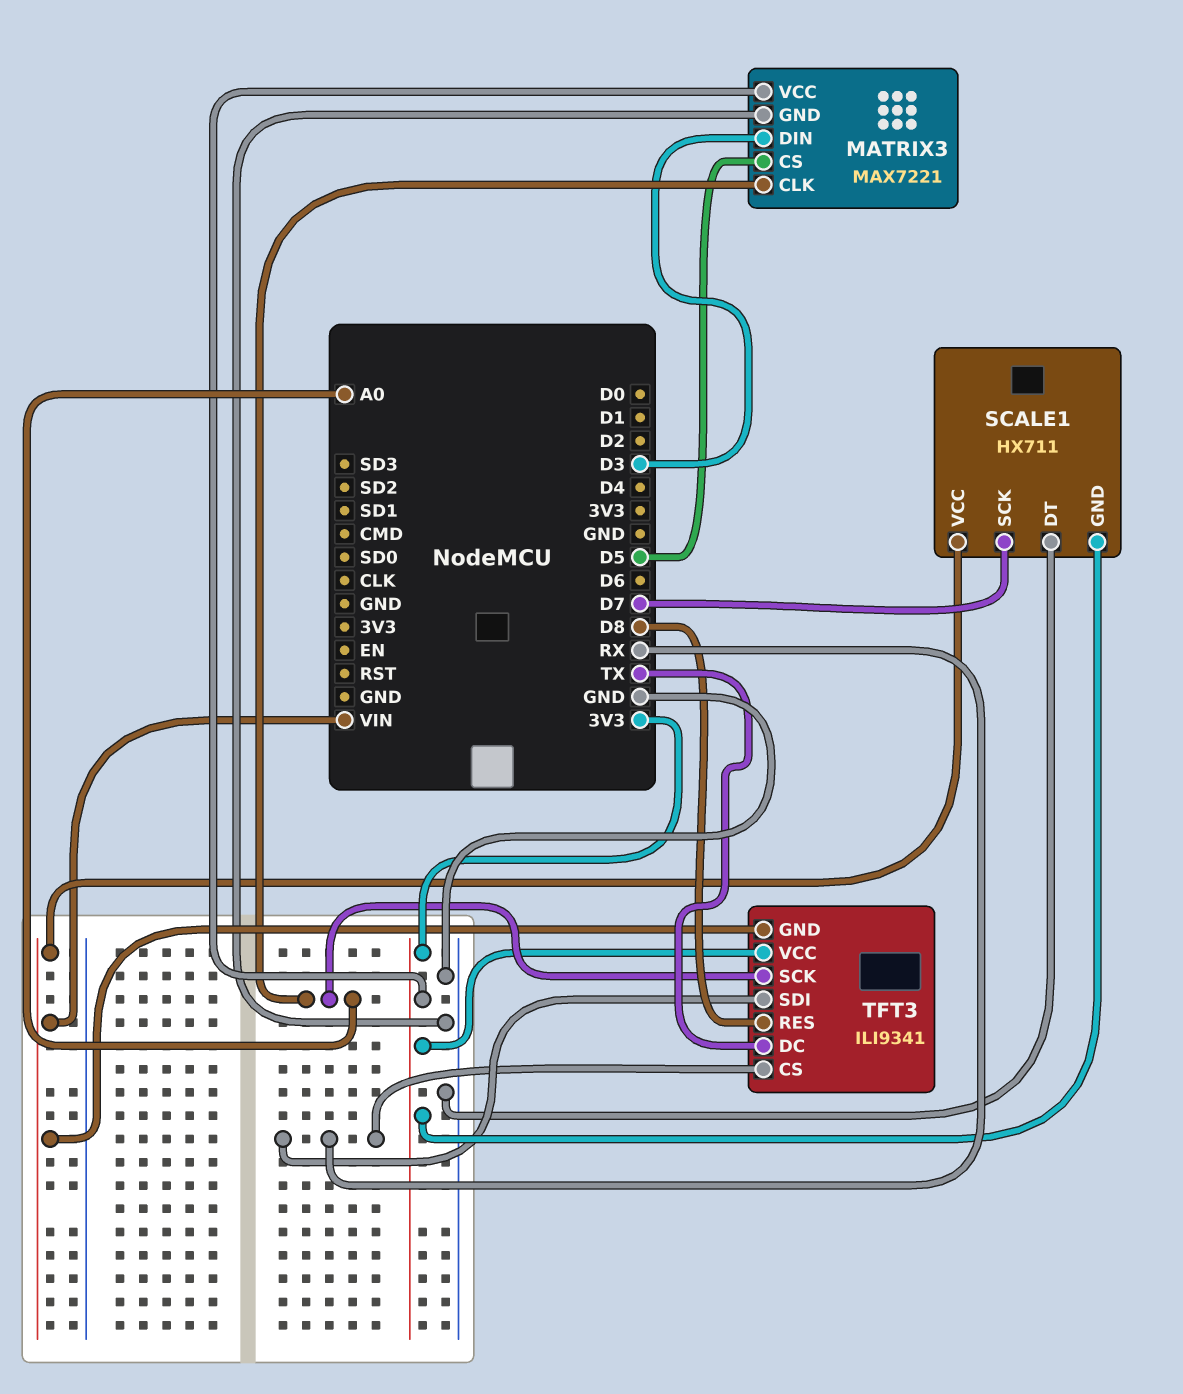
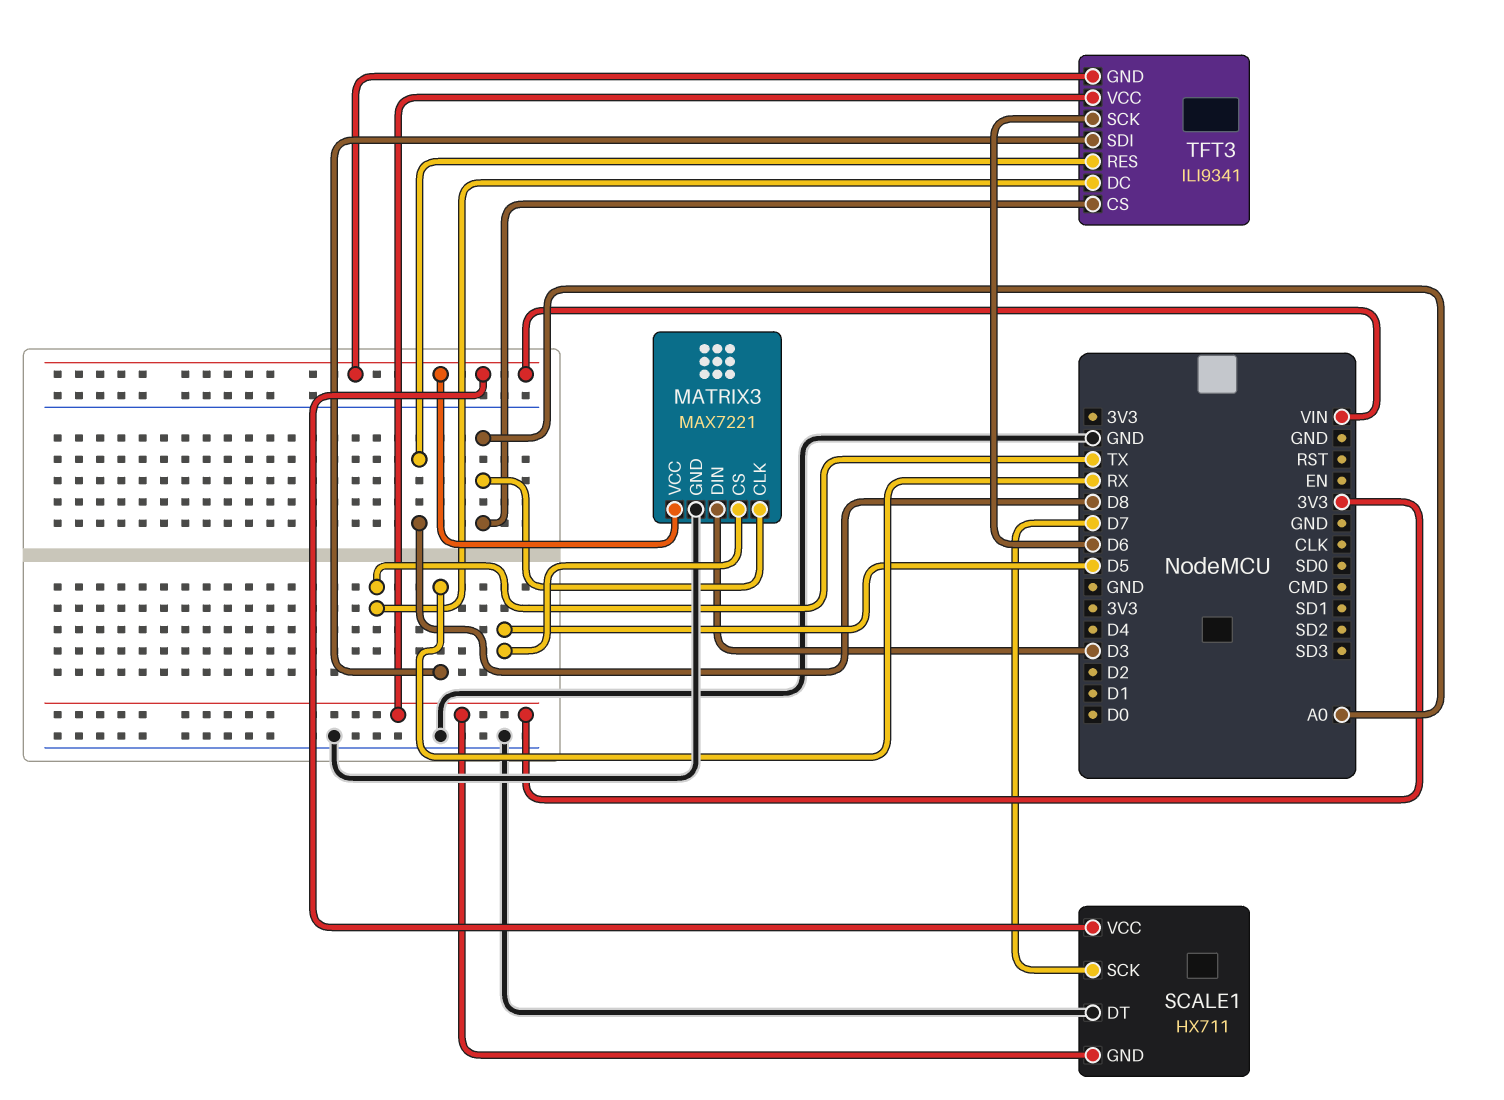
MATRIX3 pin VCC: 3V3 -> VIN
TFT3 pin CS: RX -> A0
TFT3 pin SCK: A0 -> D6

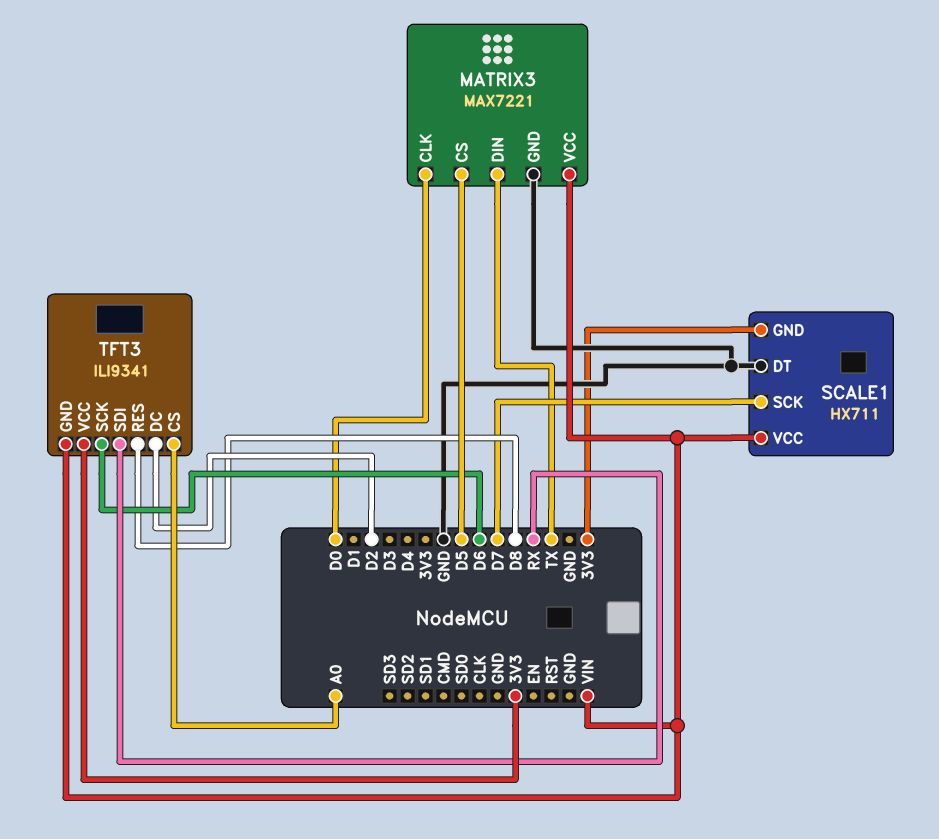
MATRIX3 pin CLK: A0 -> D0
MATRIX3 pin DIN: D3 -> TX
TFT3 pin DC: TX -> D2

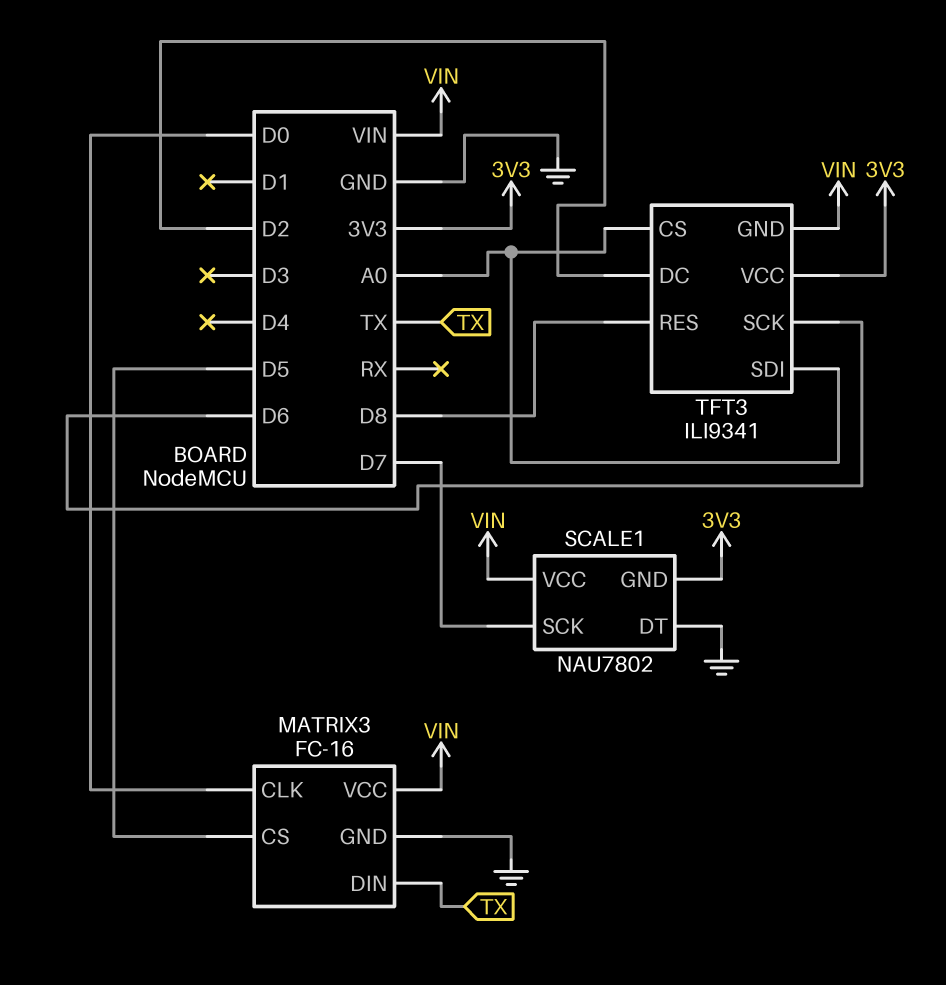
MATRIX3: MAX7221 -> FC-16
SCALE1: HX711 -> NAU7802
TFT3 pin SDI: RX -> A0

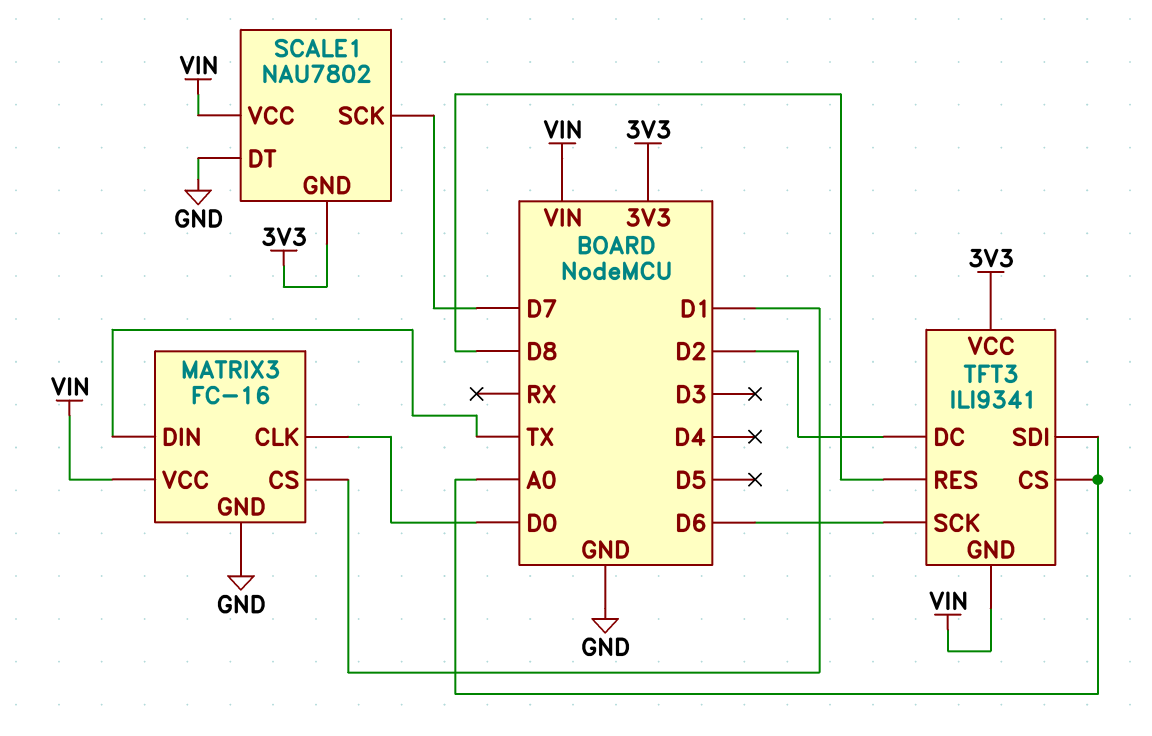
MATRIX3 pin CS: D5 -> D1

